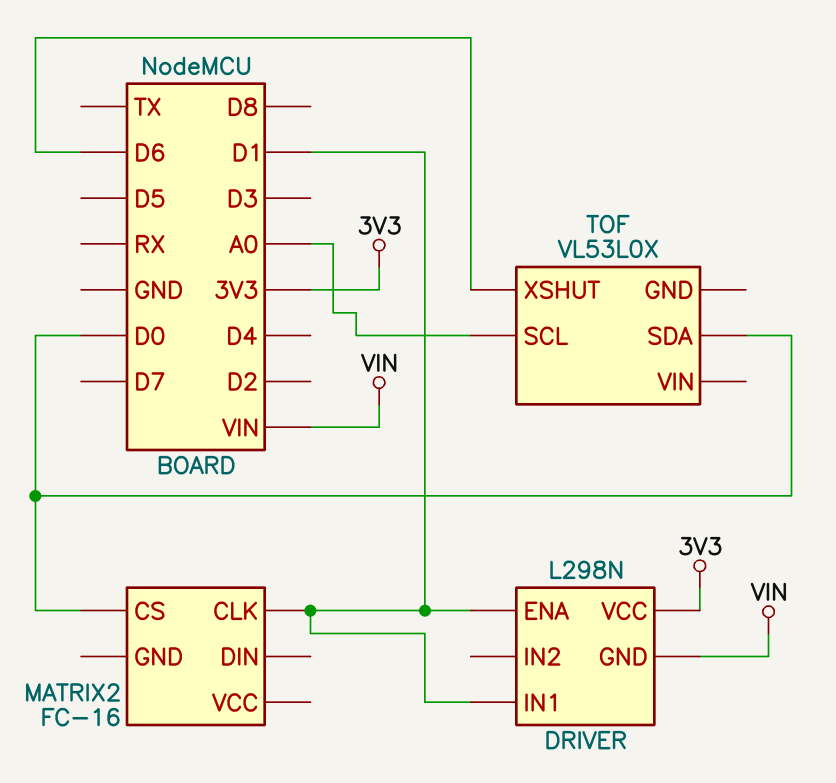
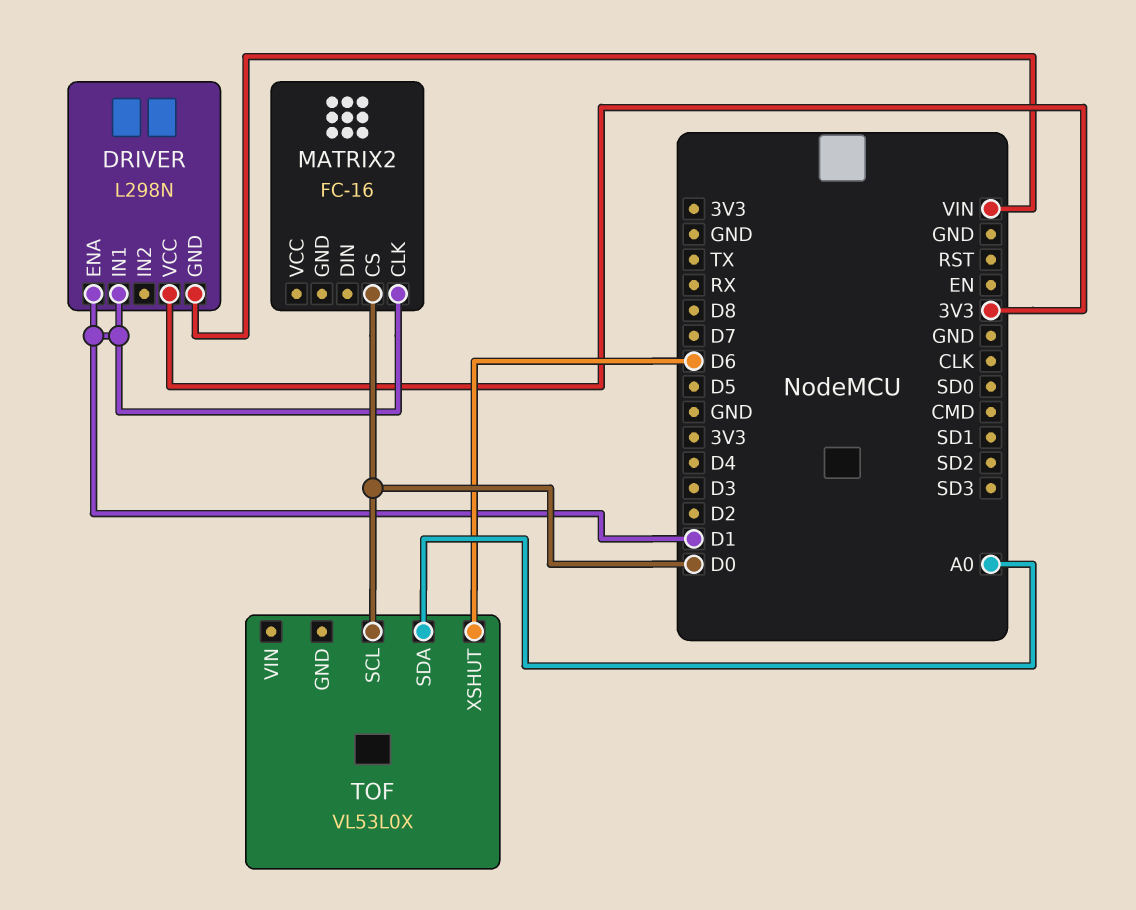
TOF pin SCL: A0 -> D0
TOF pin SDA: D0 -> A0

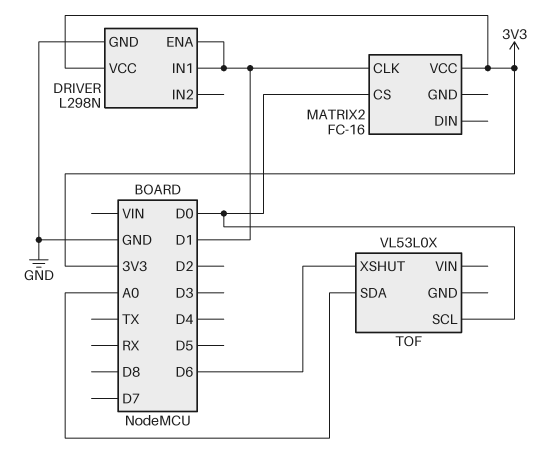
DRIVER pin GND: VIN -> GND
MATRIX2 pin VCC: none -> 3V3

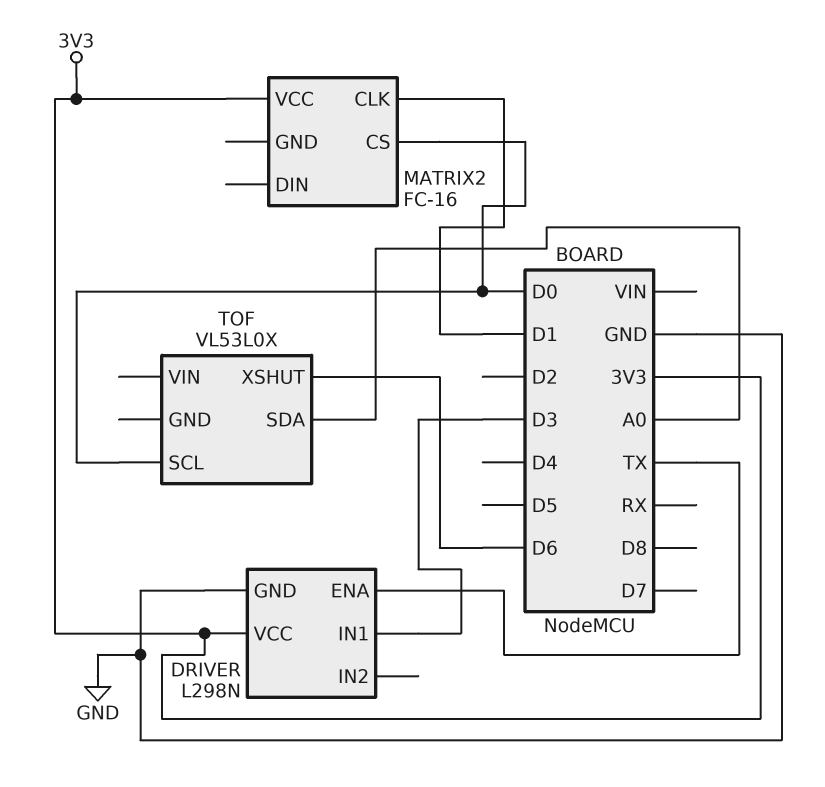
DRIVER pin ENA: D1 -> TX
DRIVER pin IN1: D1 -> D3

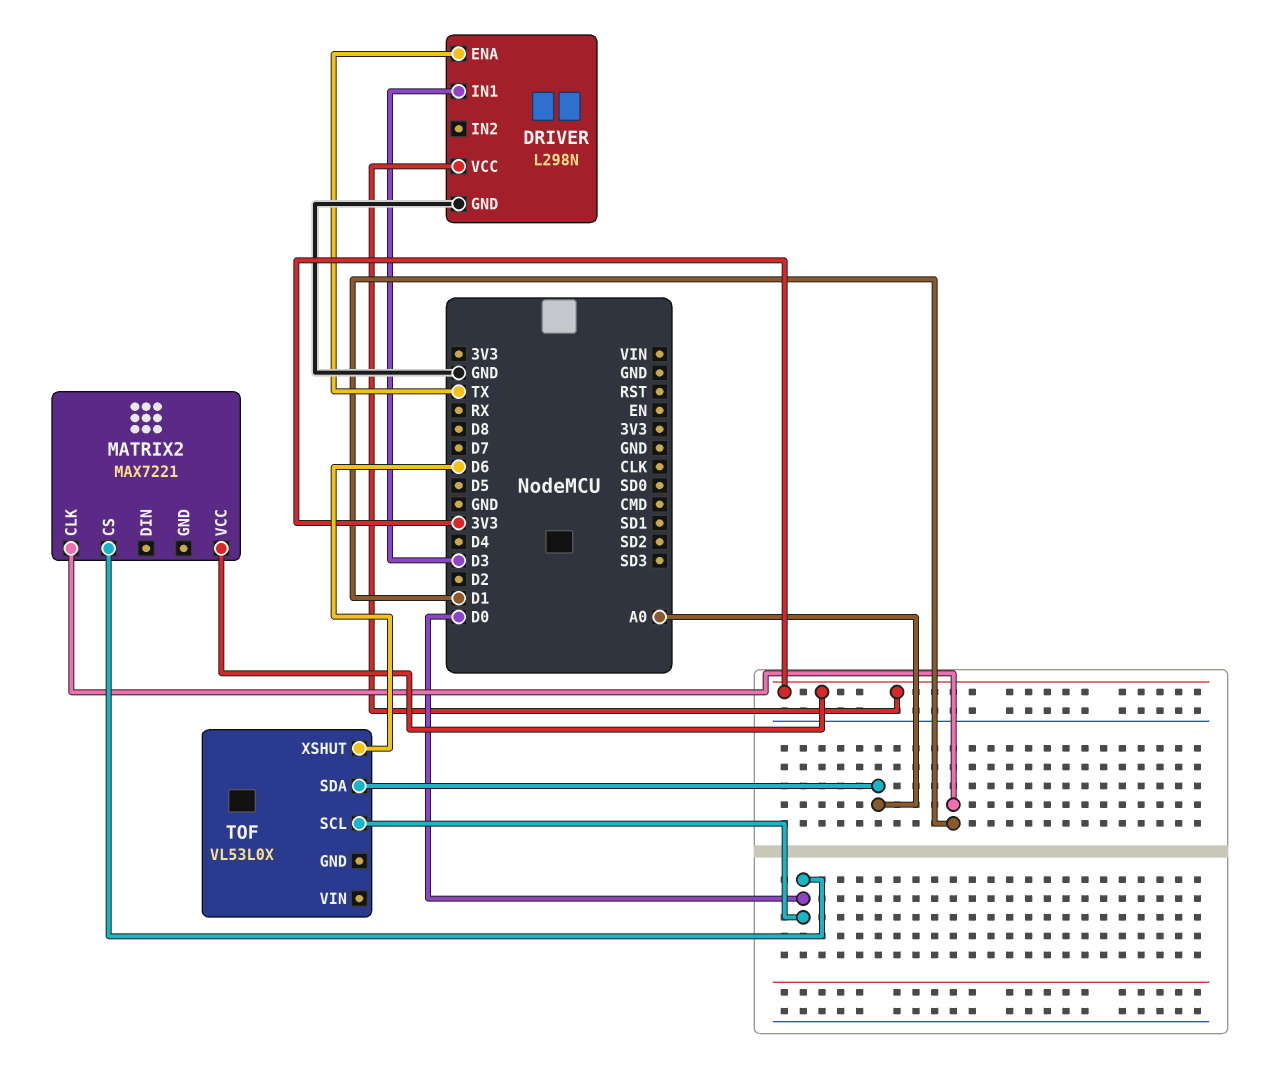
MATRIX2: FC-16 -> MAX7221

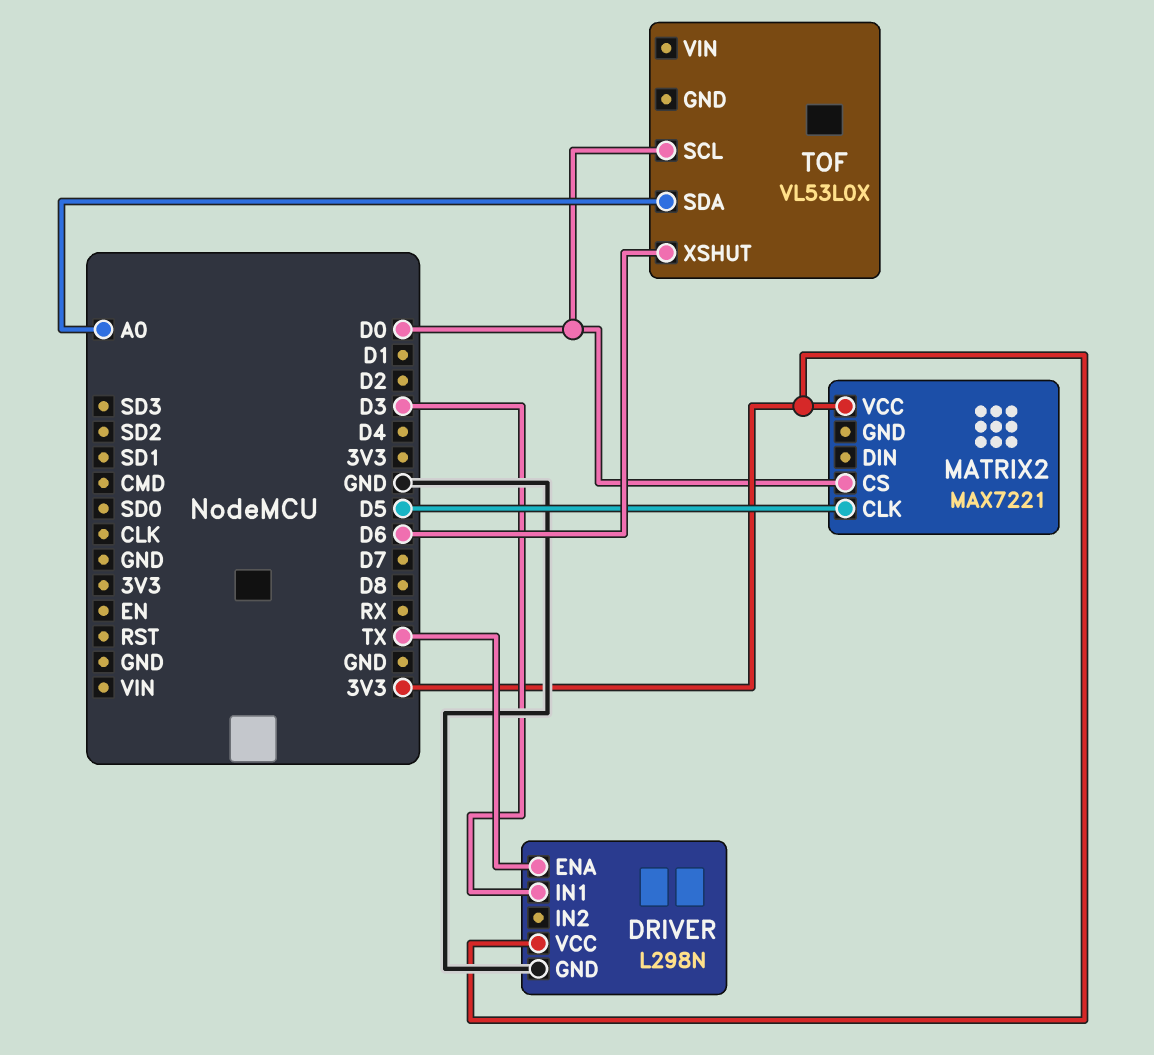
MATRIX2 pin CLK: D1 -> D5

